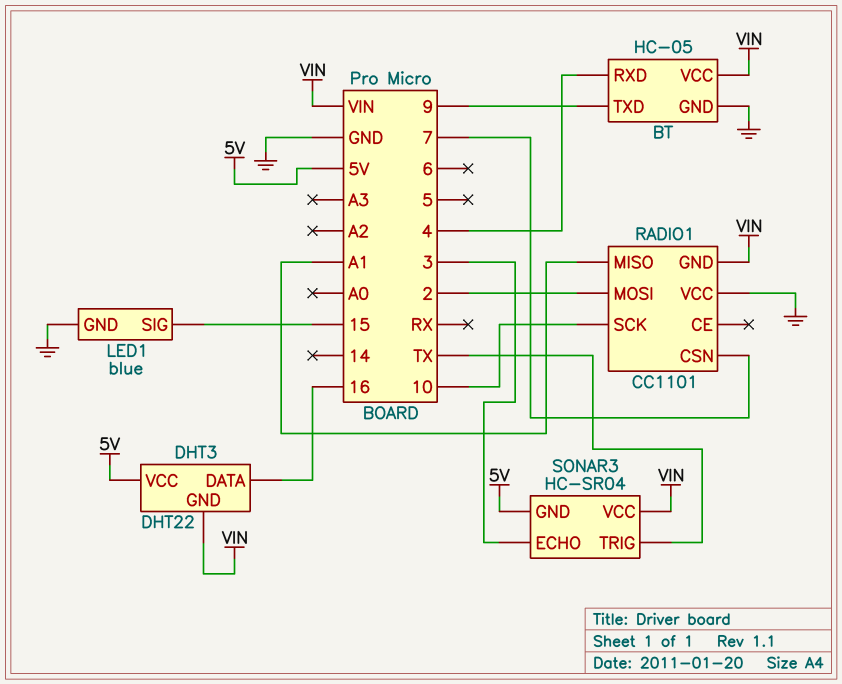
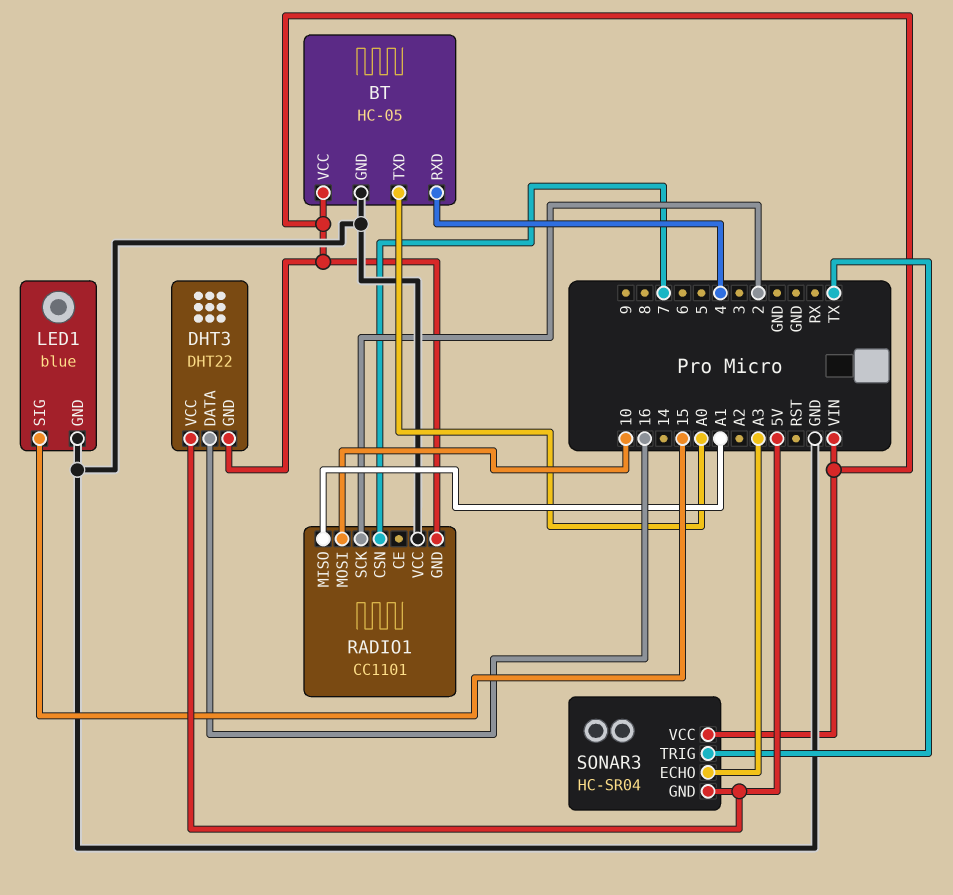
BT pin TXD: 9 -> A0
RADIO1 pin MOSI: 2 -> 10
RADIO1 pin SCK: 10 -> 2
SONAR3 pin ECHO: 3 -> A3

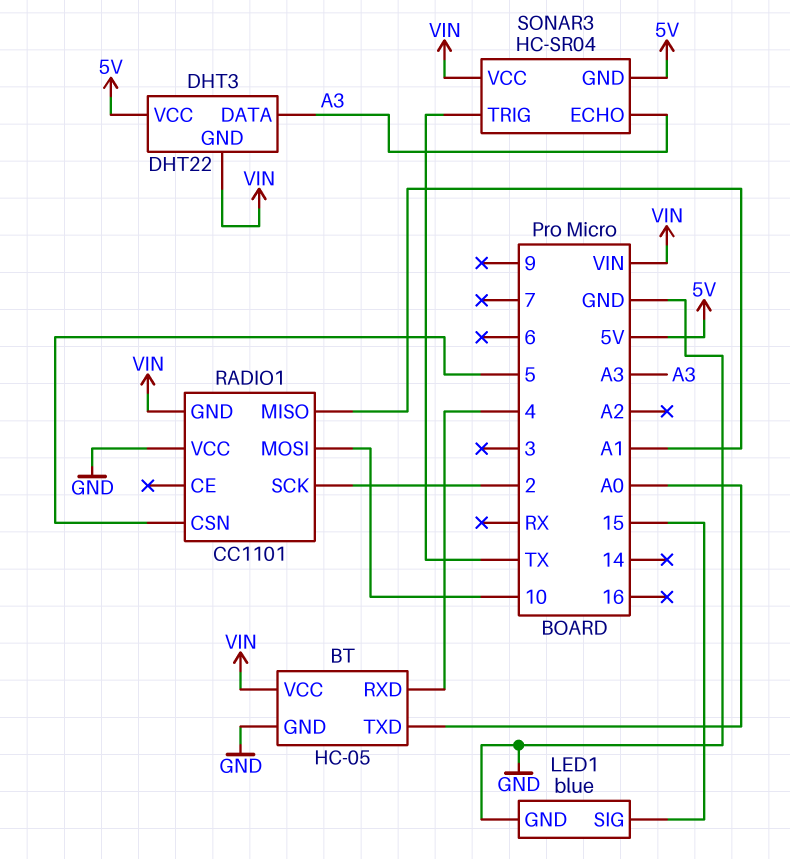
DHT3 pin DATA: 16 -> A3
RADIO1 pin CSN: 7 -> 5

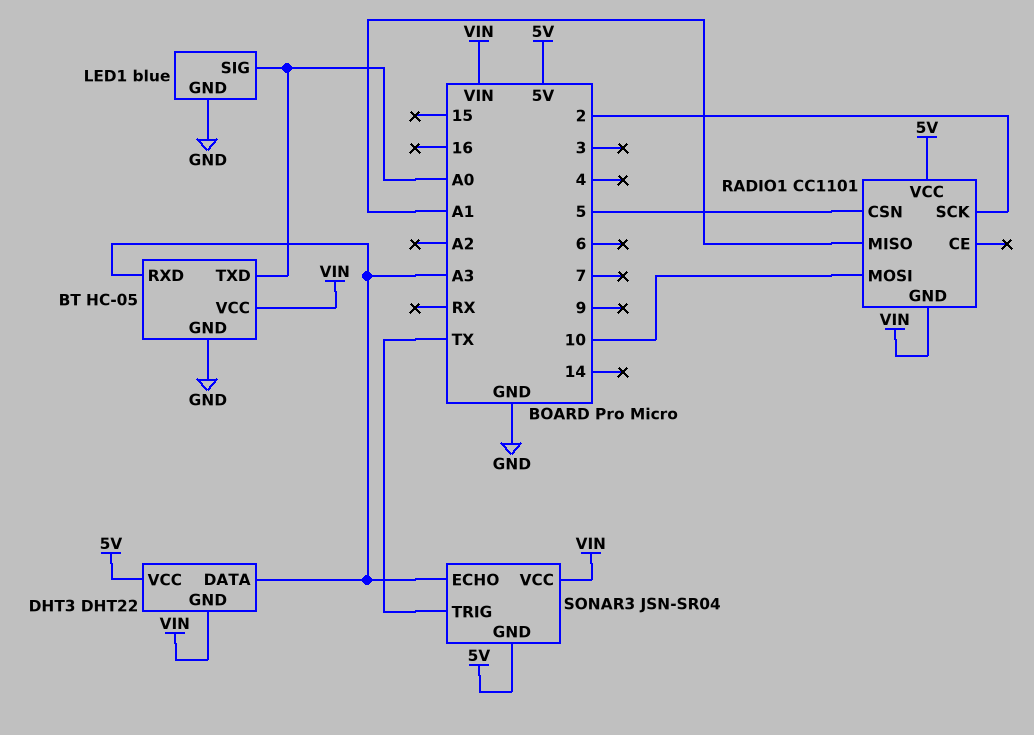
BT pin RXD: 4 -> A3
LED1 pin SIG: 15 -> A0
RADIO1 pin VCC: GND -> 5V
SONAR3: HC-SR04 -> JSN-SR04

